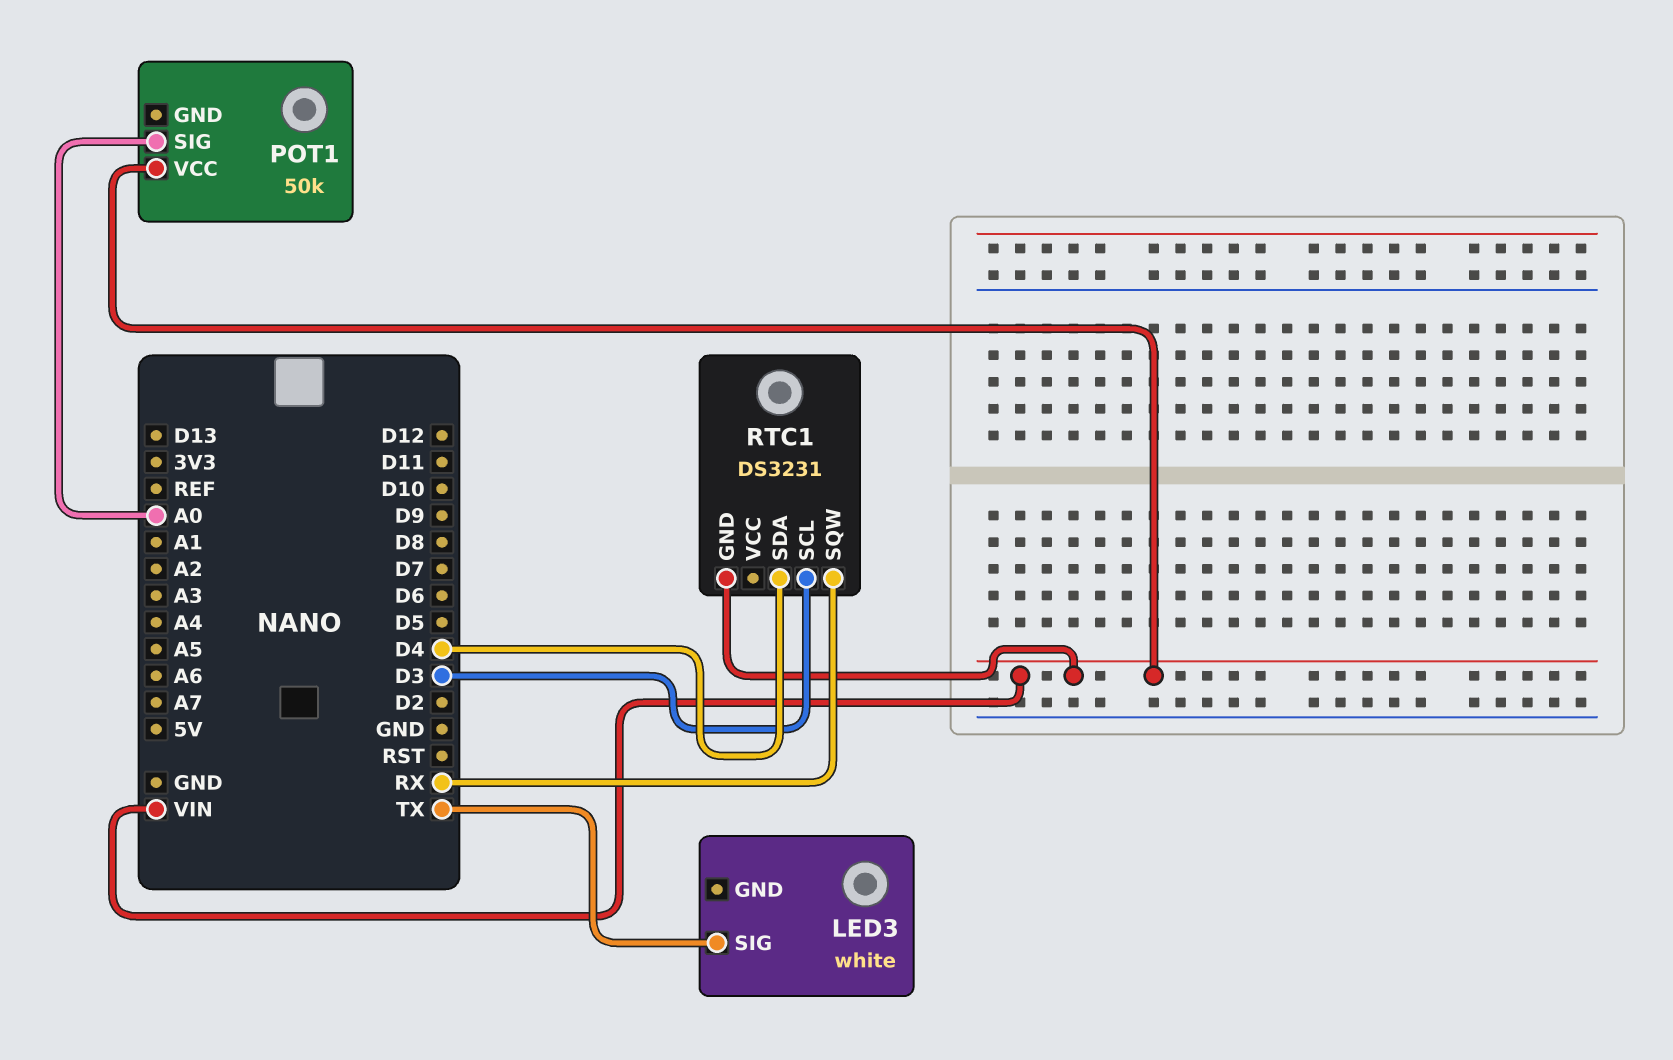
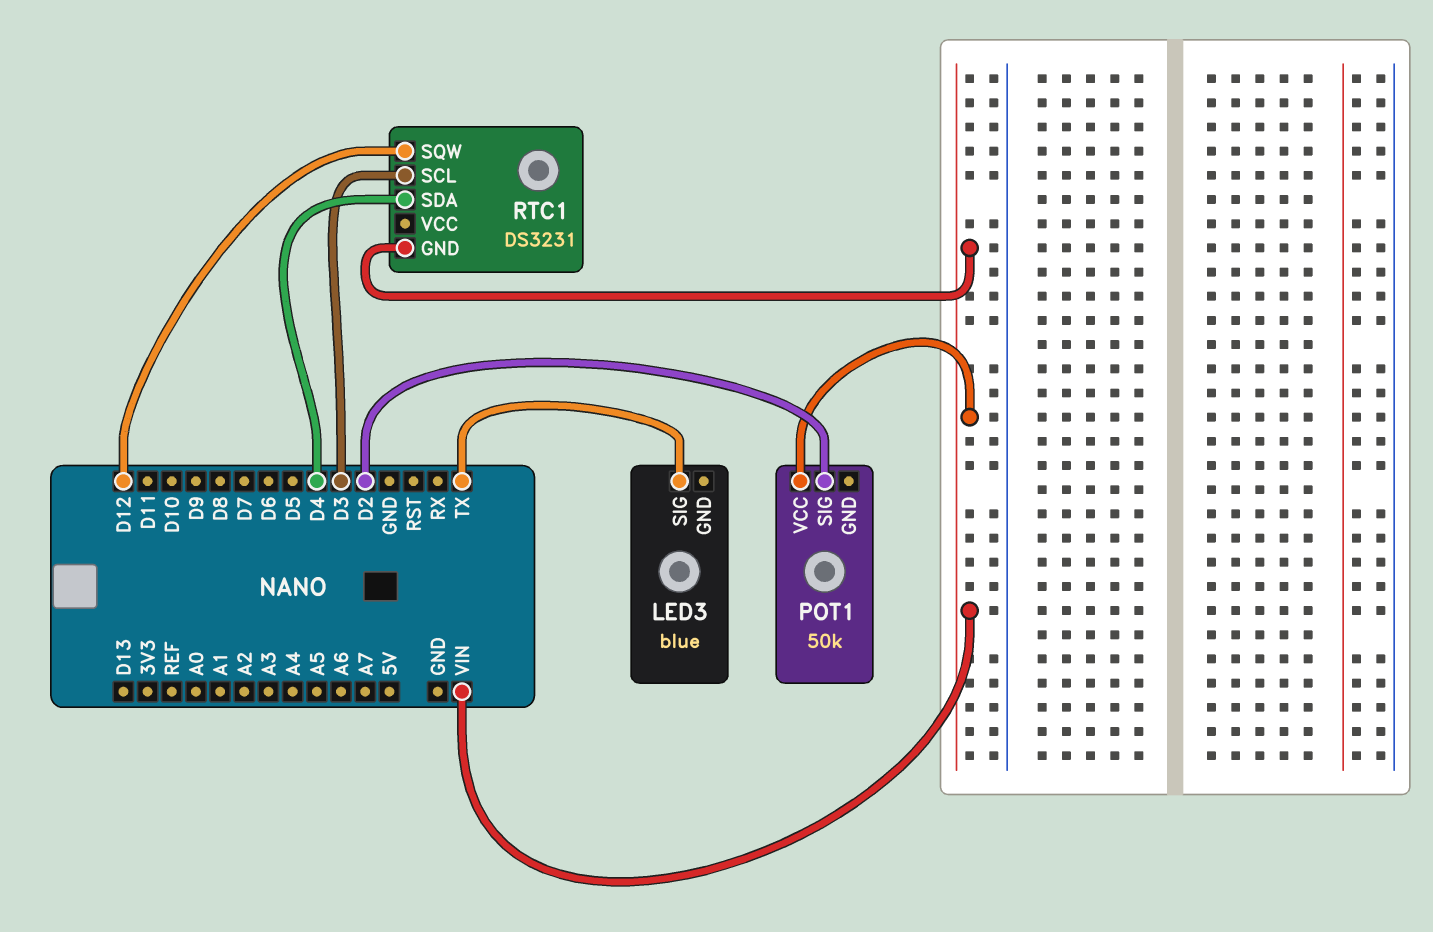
LED3: white -> blue
POT1 pin SIG: A0 -> D2
RTC1 pin SQW: RX -> D12

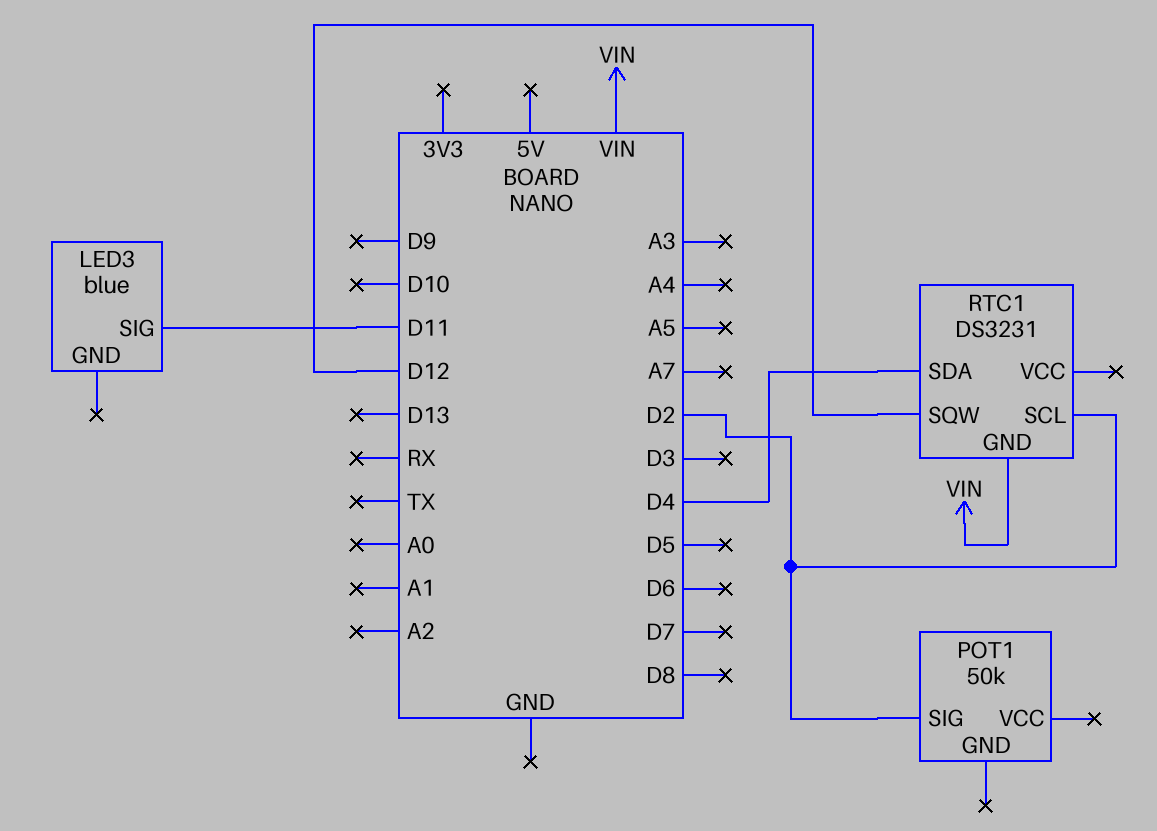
LED3 pin SIG: TX -> D11
POT1 pin VCC: VIN -> none
RTC1 pin SCL: D3 -> D2

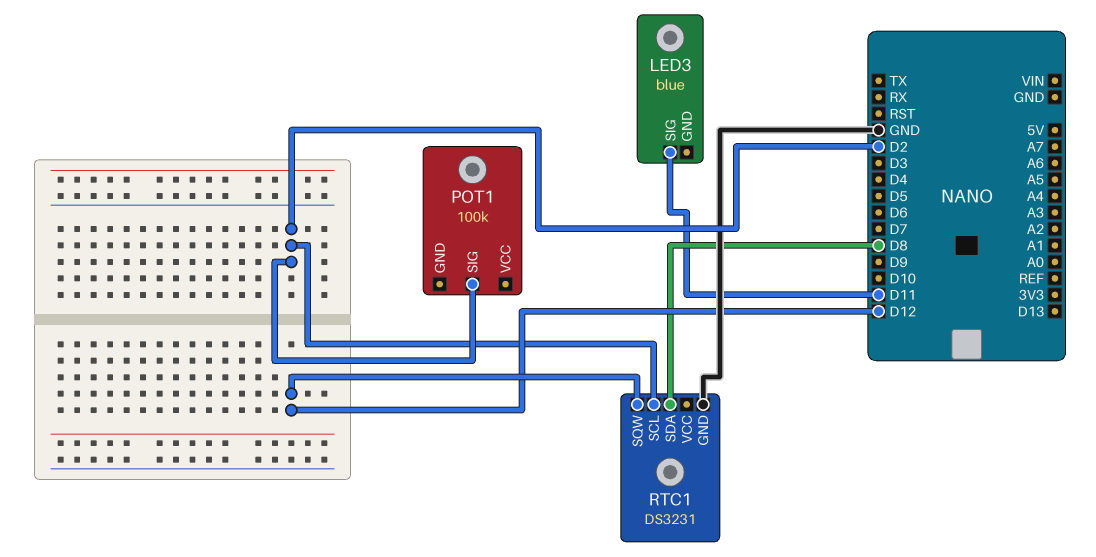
POT1: 50k -> 100k
RTC1 pin GND: VIN -> GND
RTC1 pin SDA: D4 -> D8

